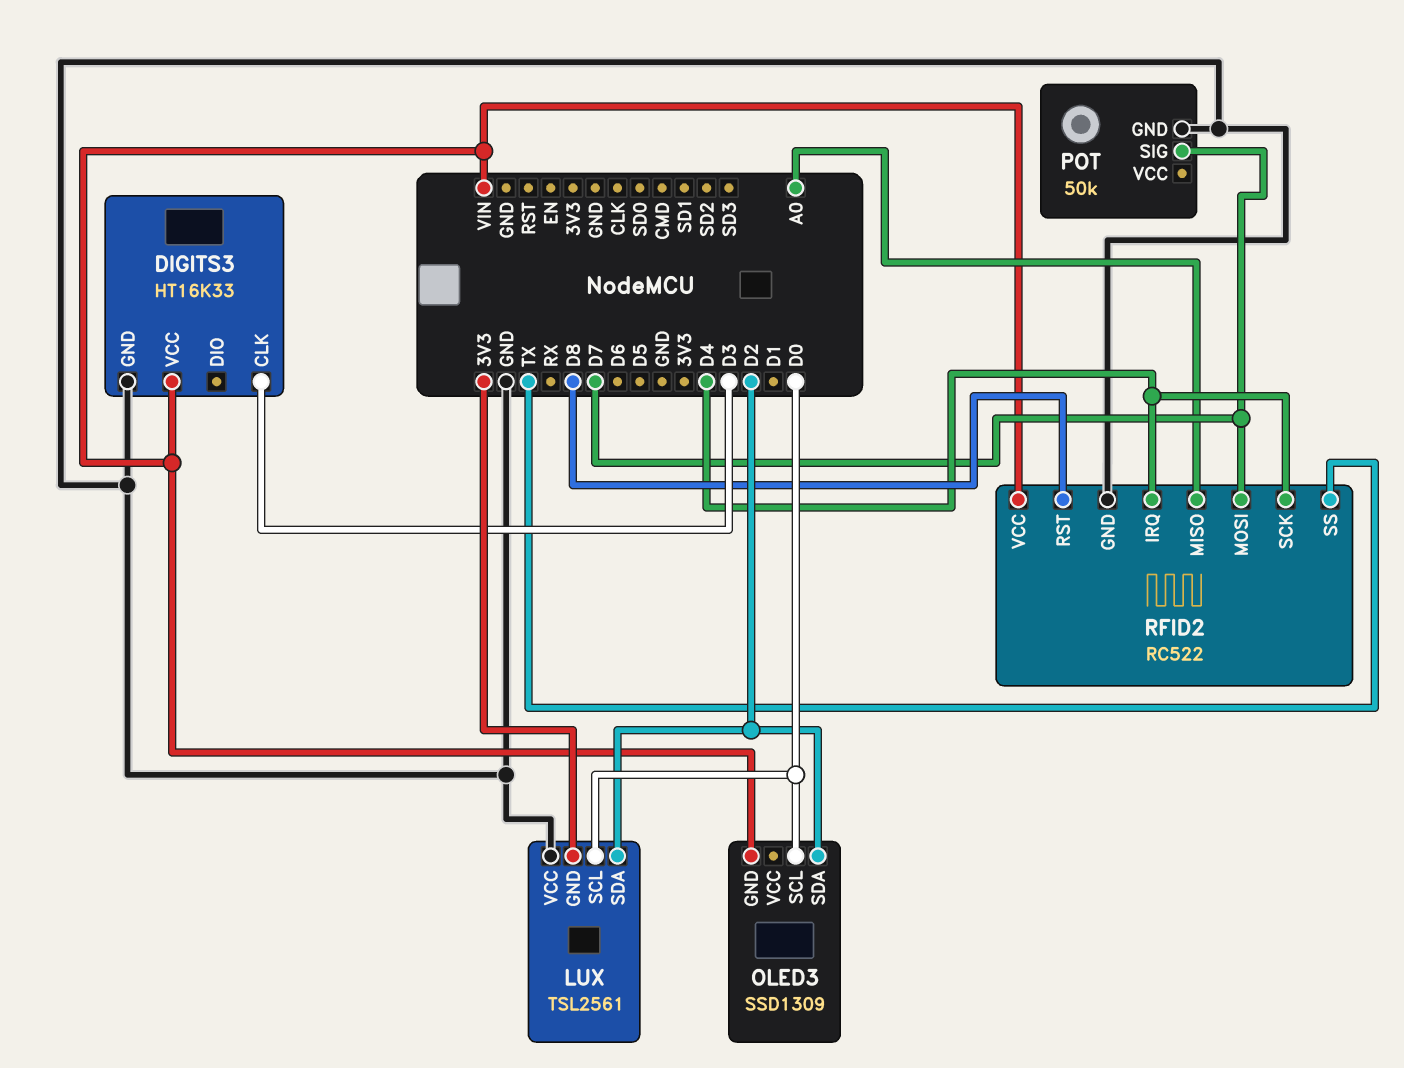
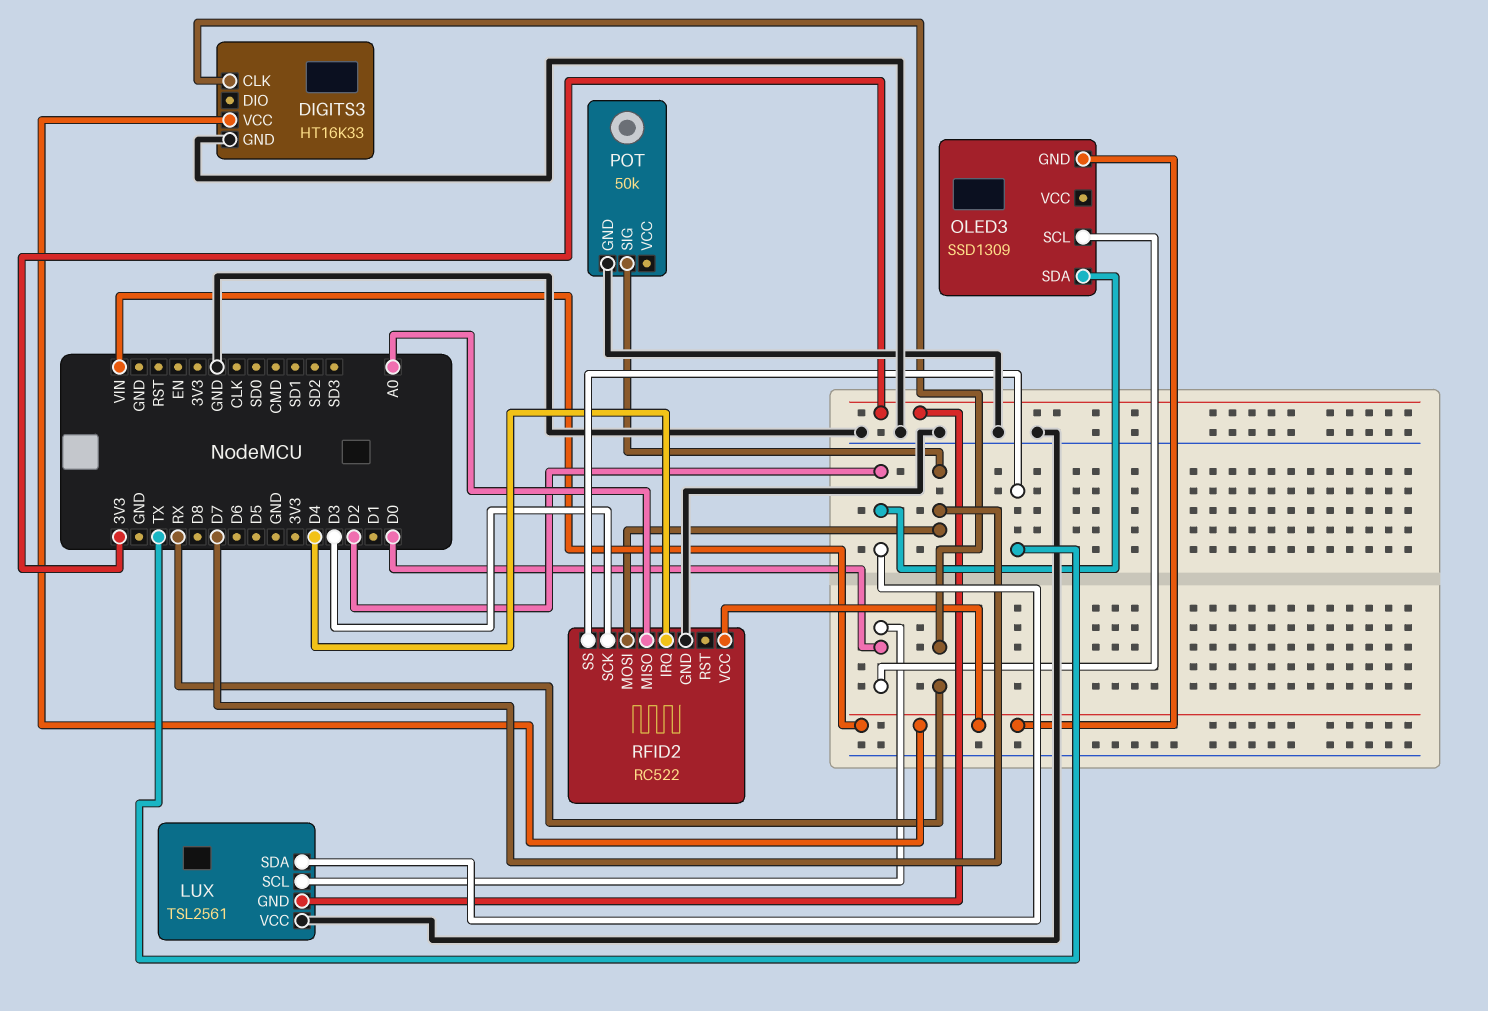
DIGITS3 pin CLK: D3 -> RX
RFID2 pin RST: D8 -> none
RFID2 pin SCK: D4 -> D3

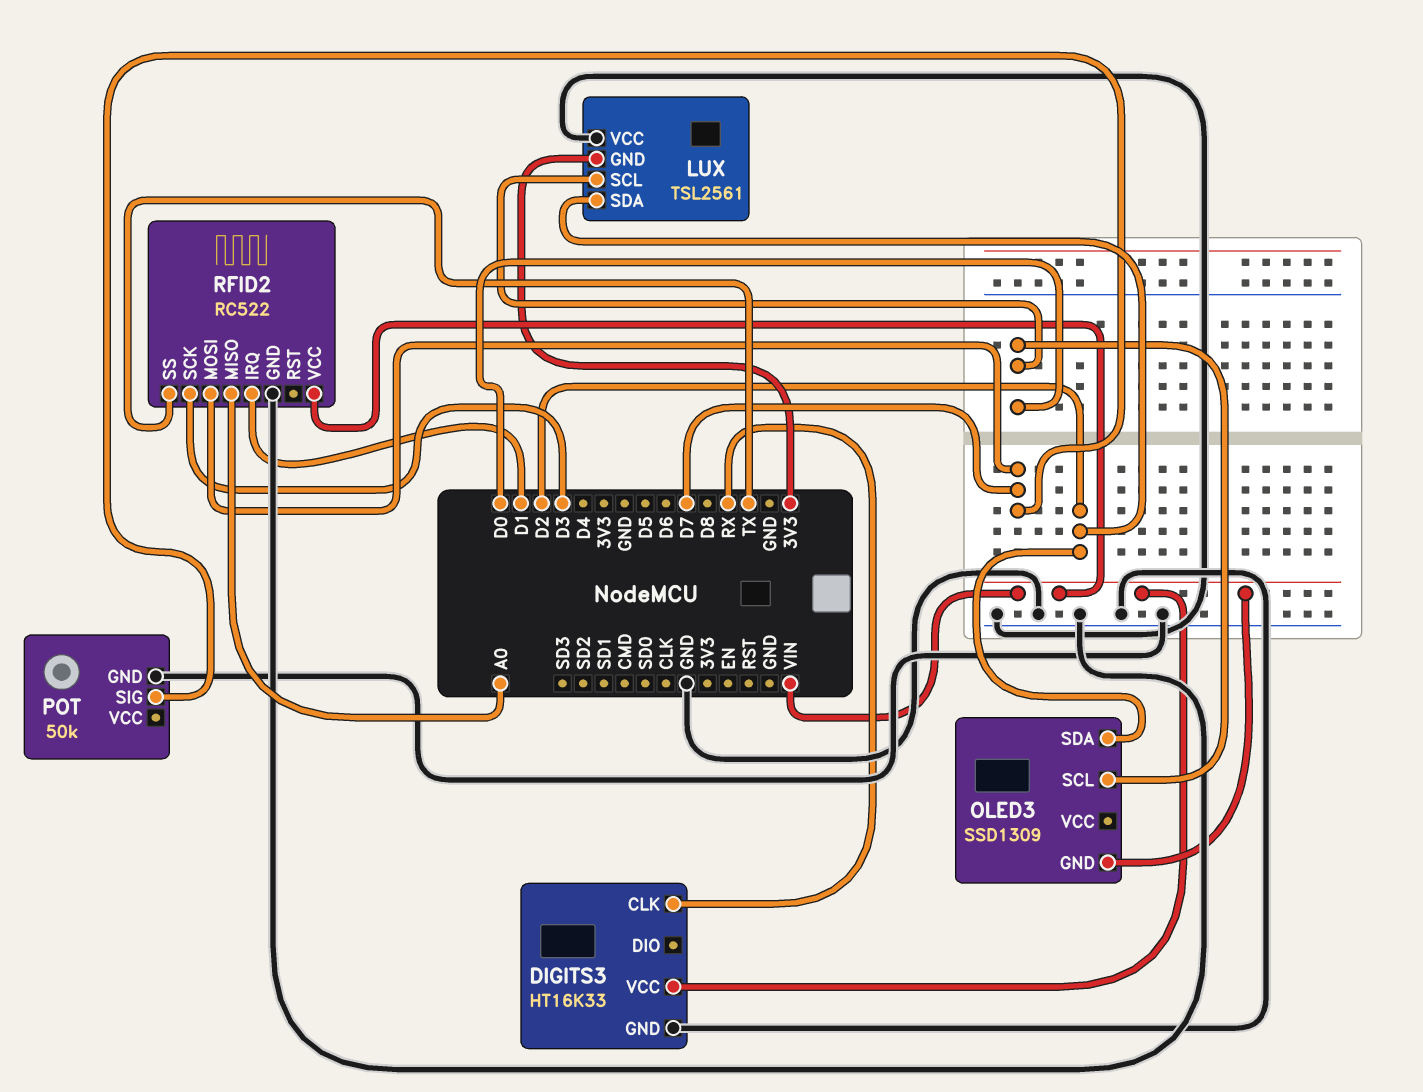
RFID2 pin IRQ: D4 -> D1

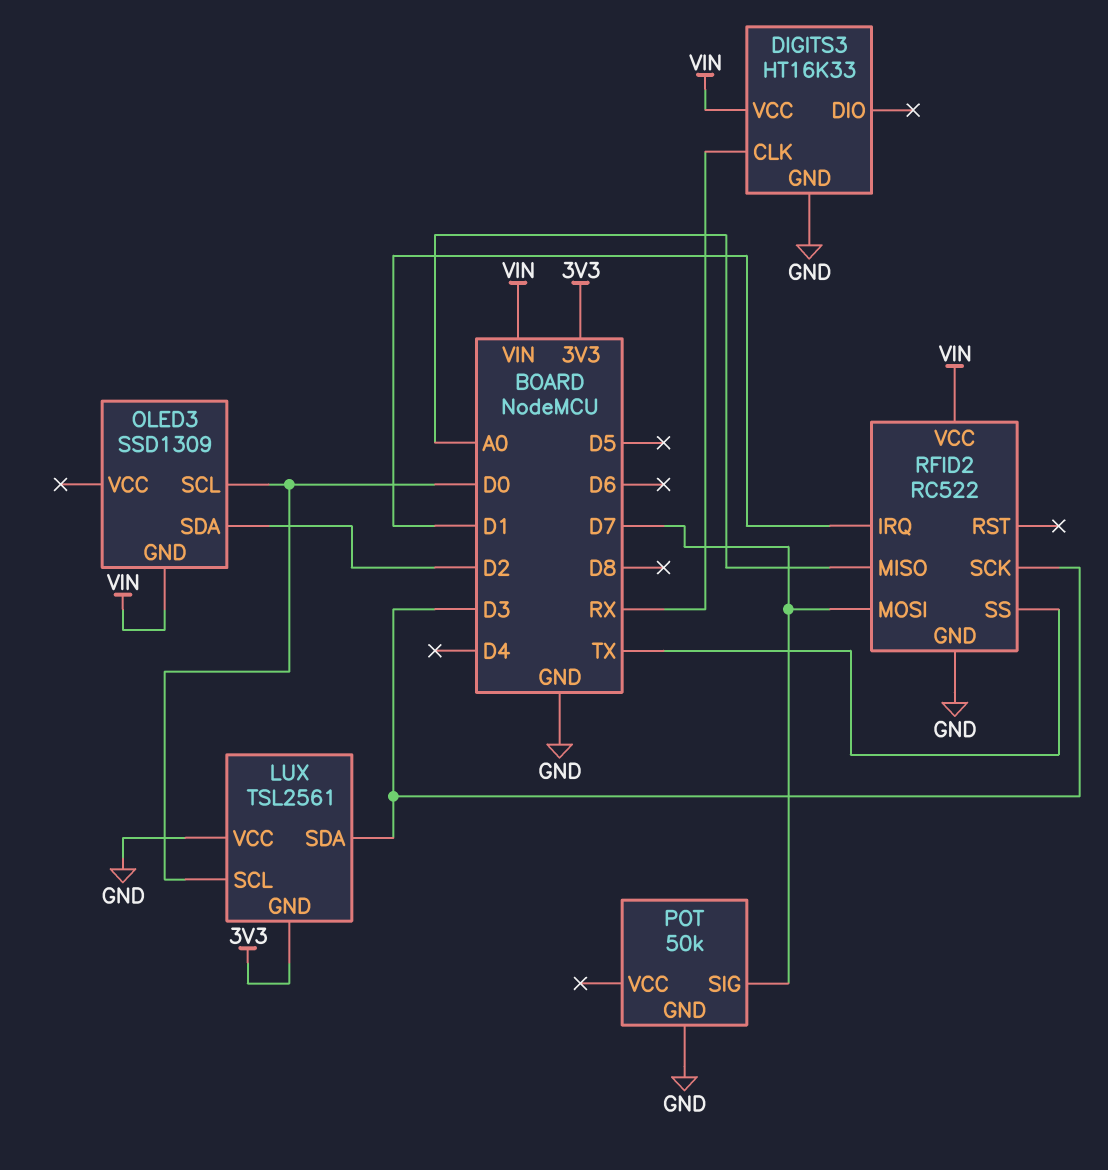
LUX pin SDA: D2 -> D3

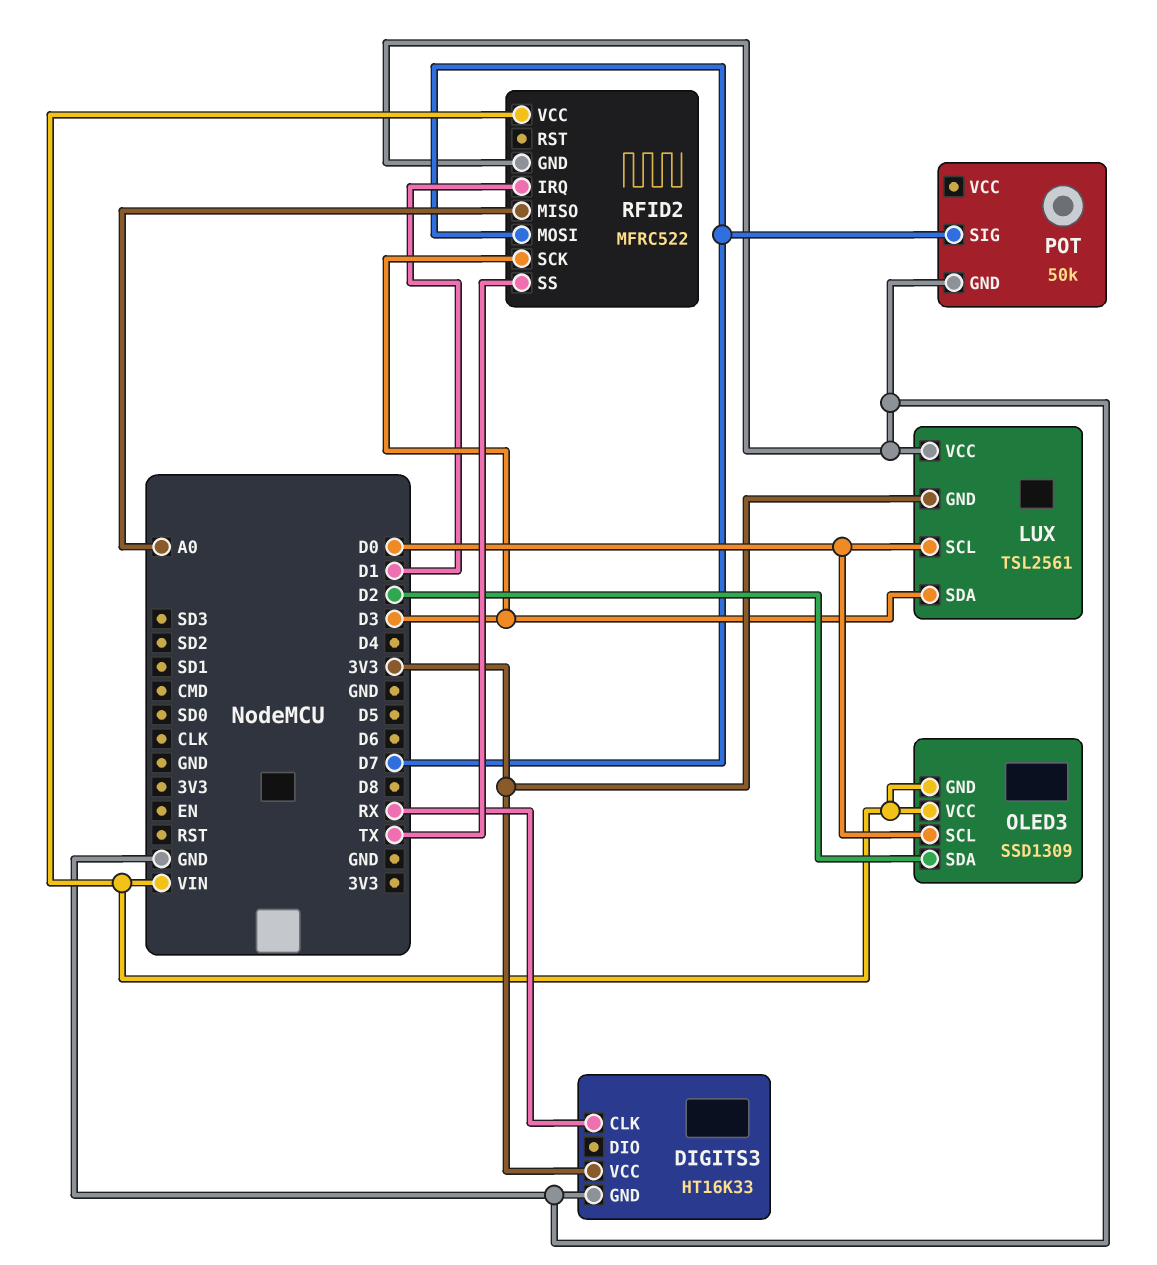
DIGITS3 pin VCC: VIN -> 3V3
OLED3 pin VCC: none -> VIN
RFID2: RC522 -> MFRC522

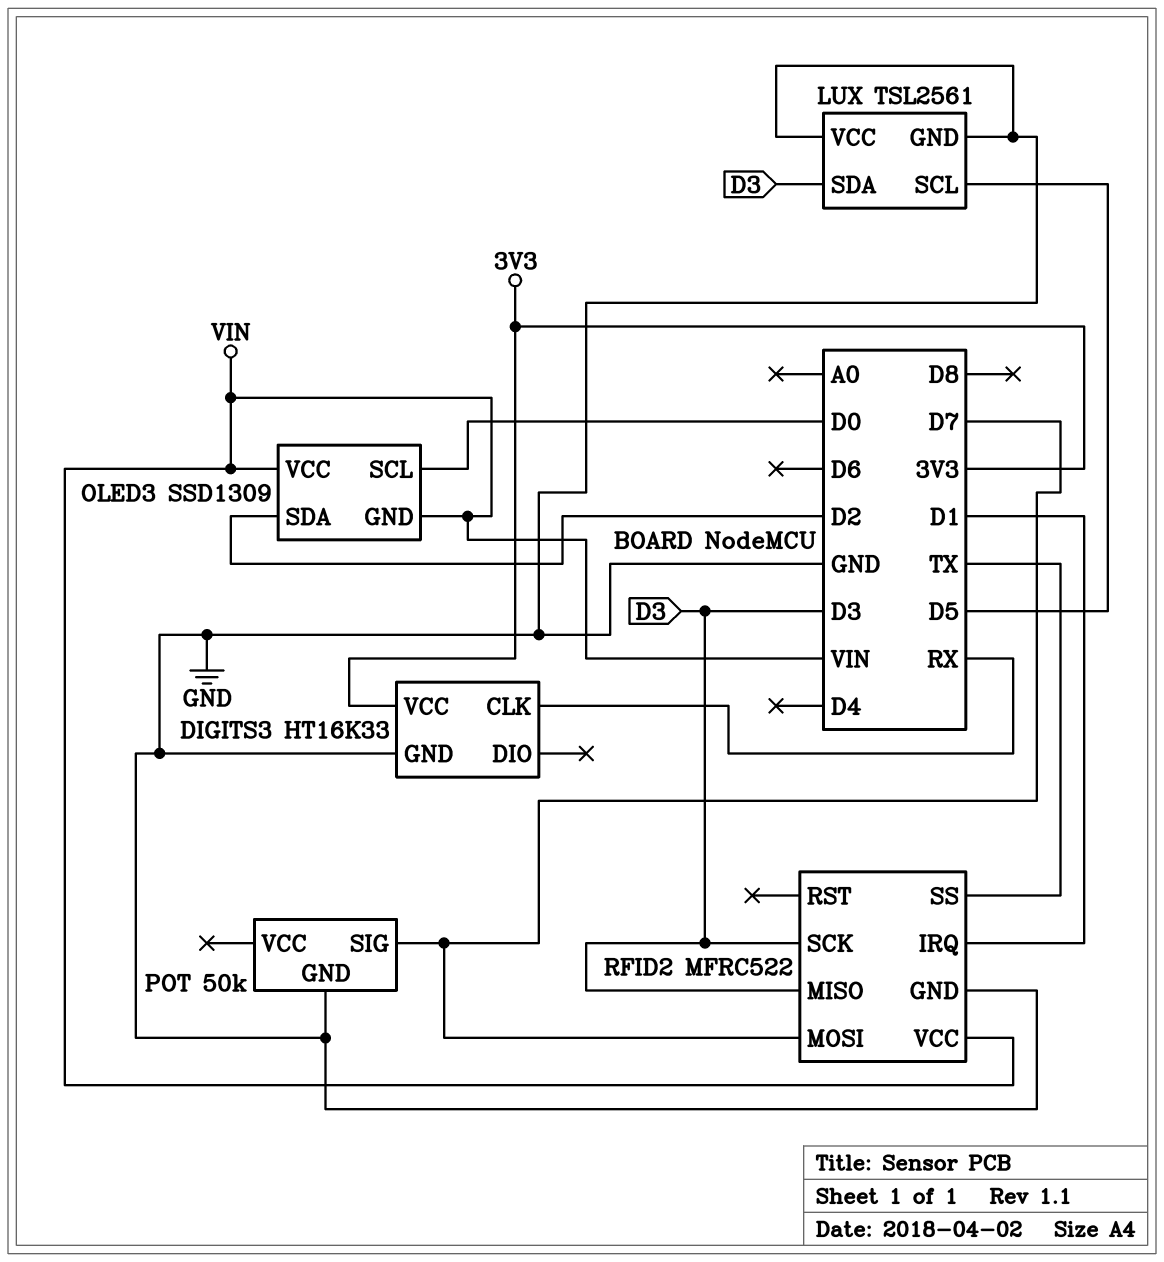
LUX pin GND: 3V3 -> GND
LUX pin SCL: D0 -> D5
RFID2 pin MISO: A0 -> D3

